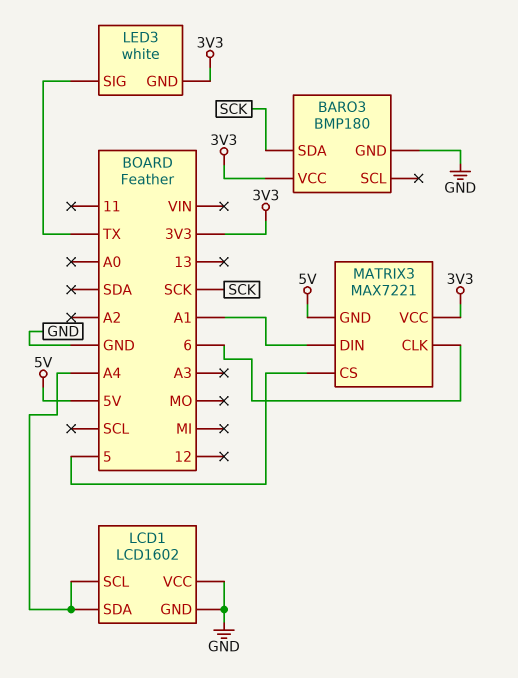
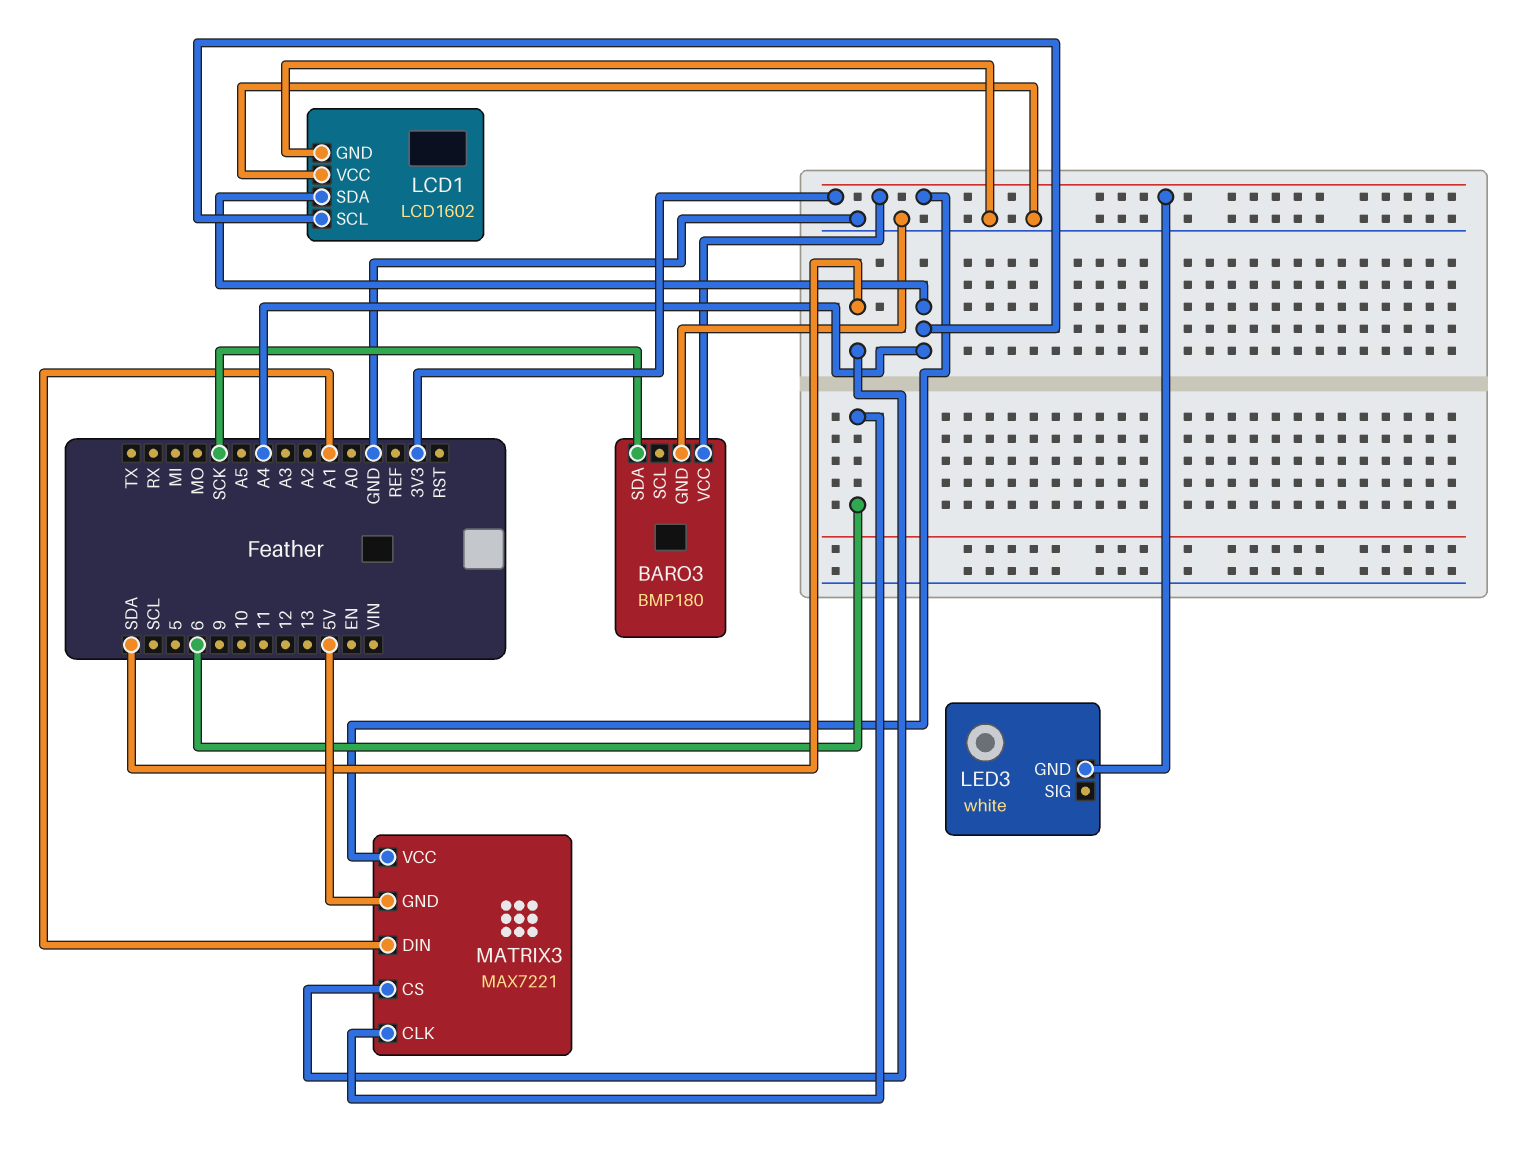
LED3 pin SIG: TX -> none
MATRIX3 pin CS: 5 -> SDA

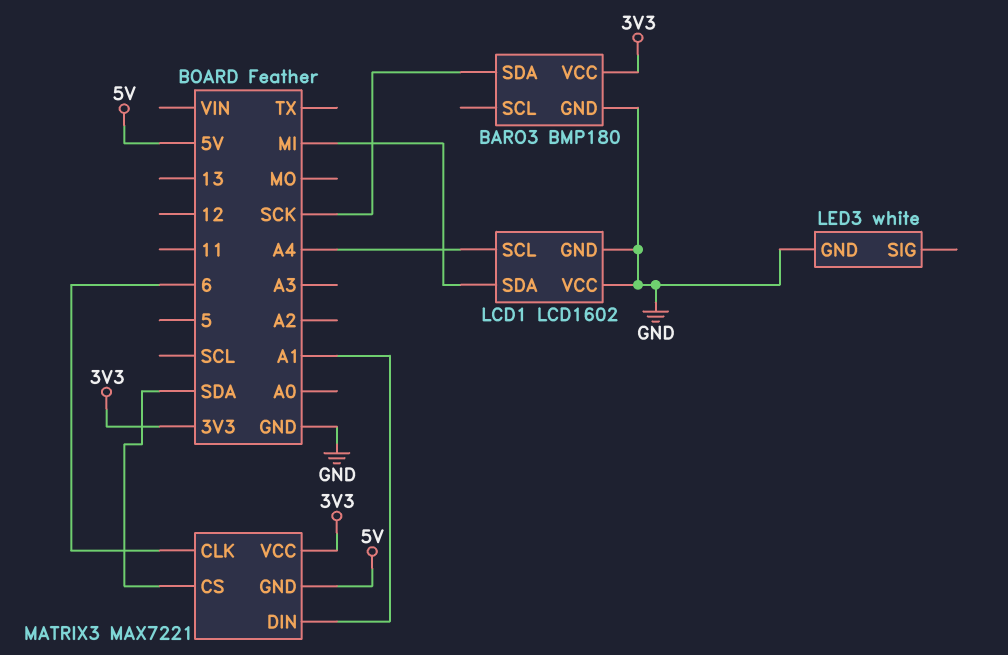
LCD1 pin SDA: A4 -> MI
LED3 pin GND: 3V3 -> GND

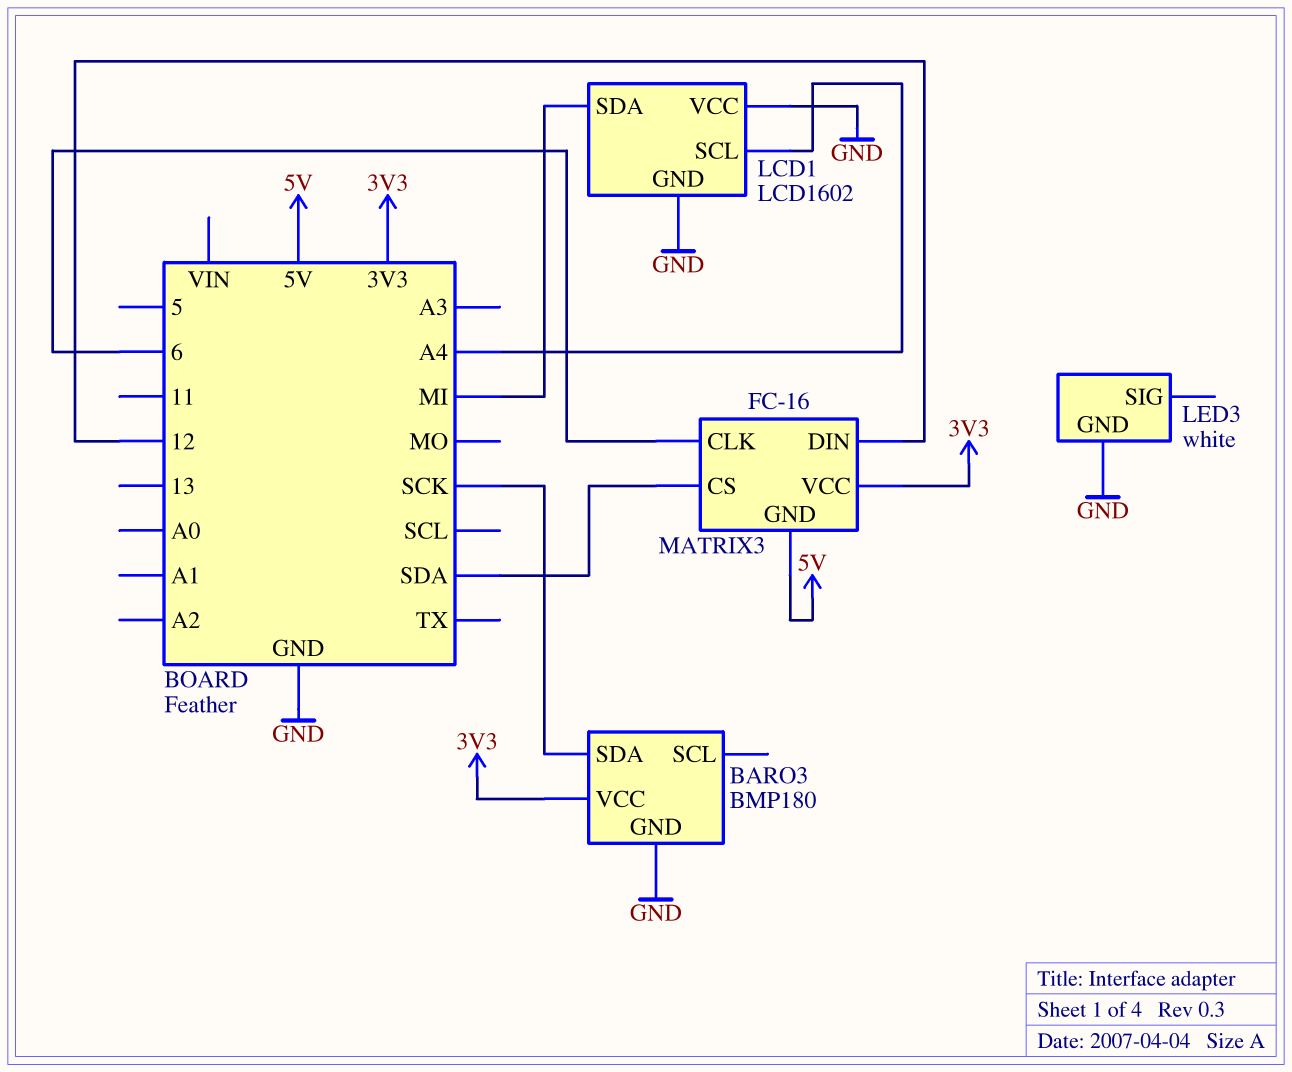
MATRIX3: MAX7221 -> FC-16
MATRIX3 pin DIN: A1 -> 12

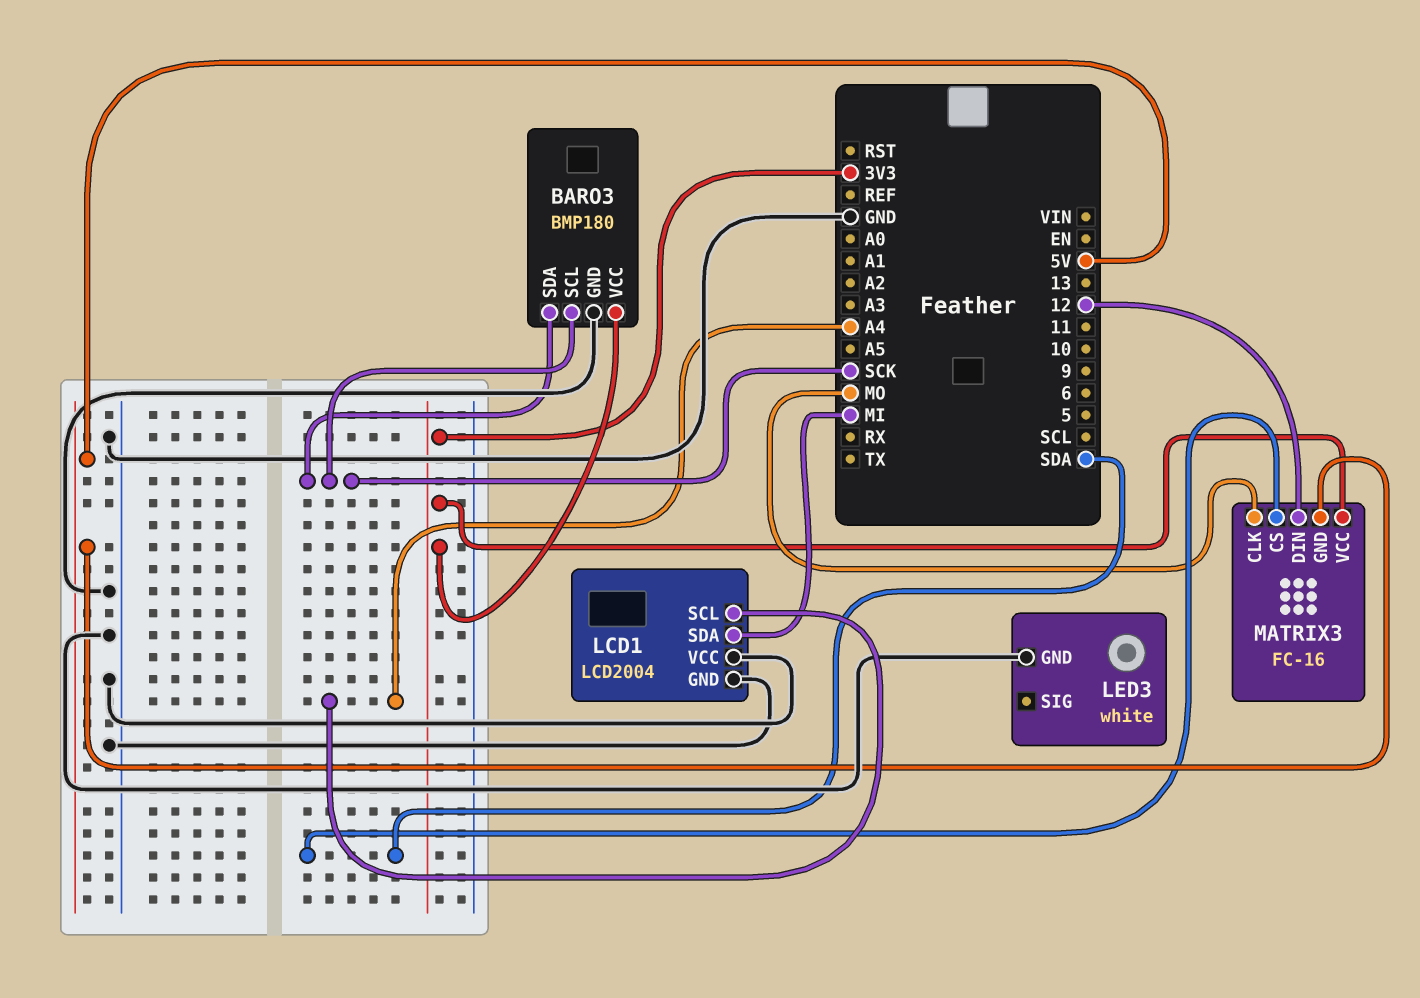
BARO3 pin SCL: none -> SCK
LCD1: LCD1602 -> LCD2004
MATRIX3 pin CLK: 6 -> MO

